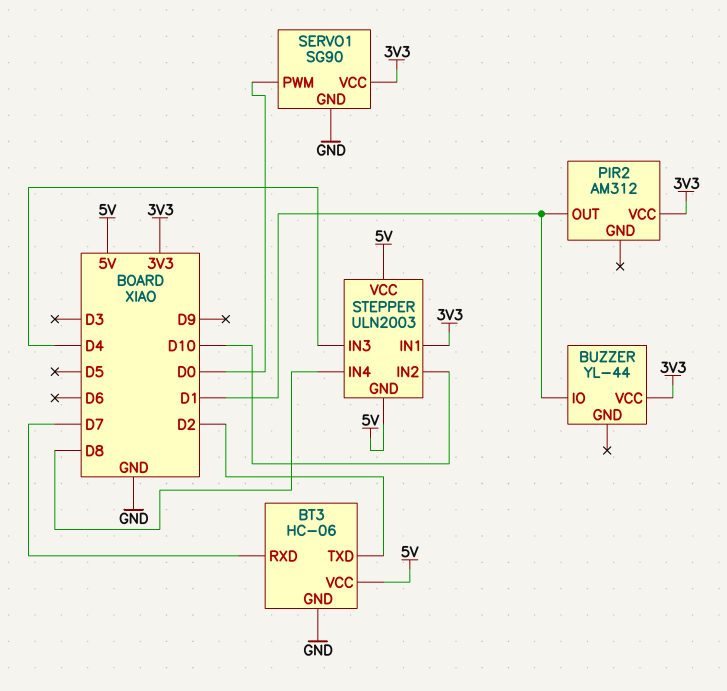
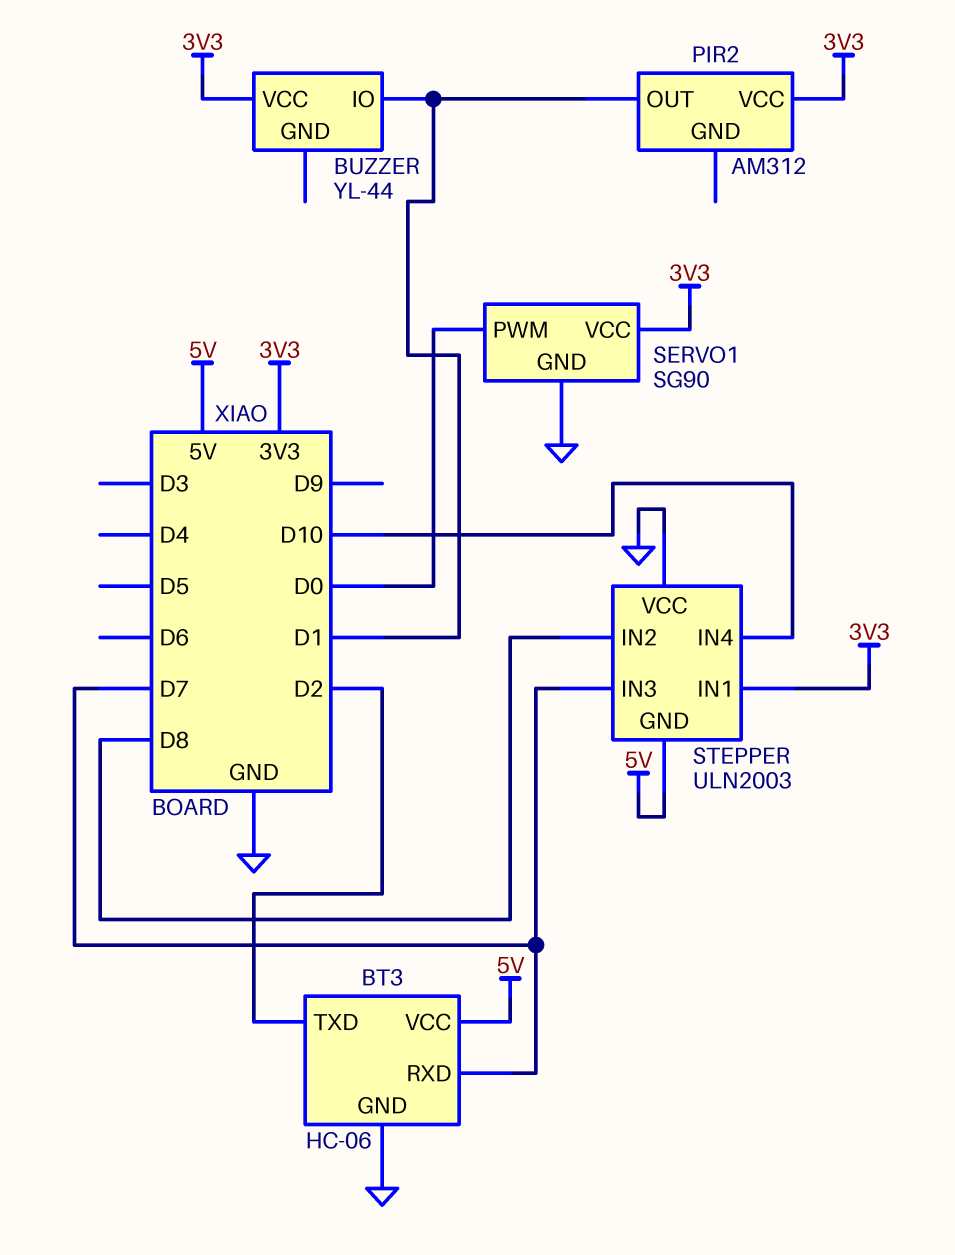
STEPPER pin IN2: D10 -> D8
STEPPER pin IN3: D4 -> D7
STEPPER pin IN4: D8 -> D10
STEPPER pin VCC: 5V -> GND

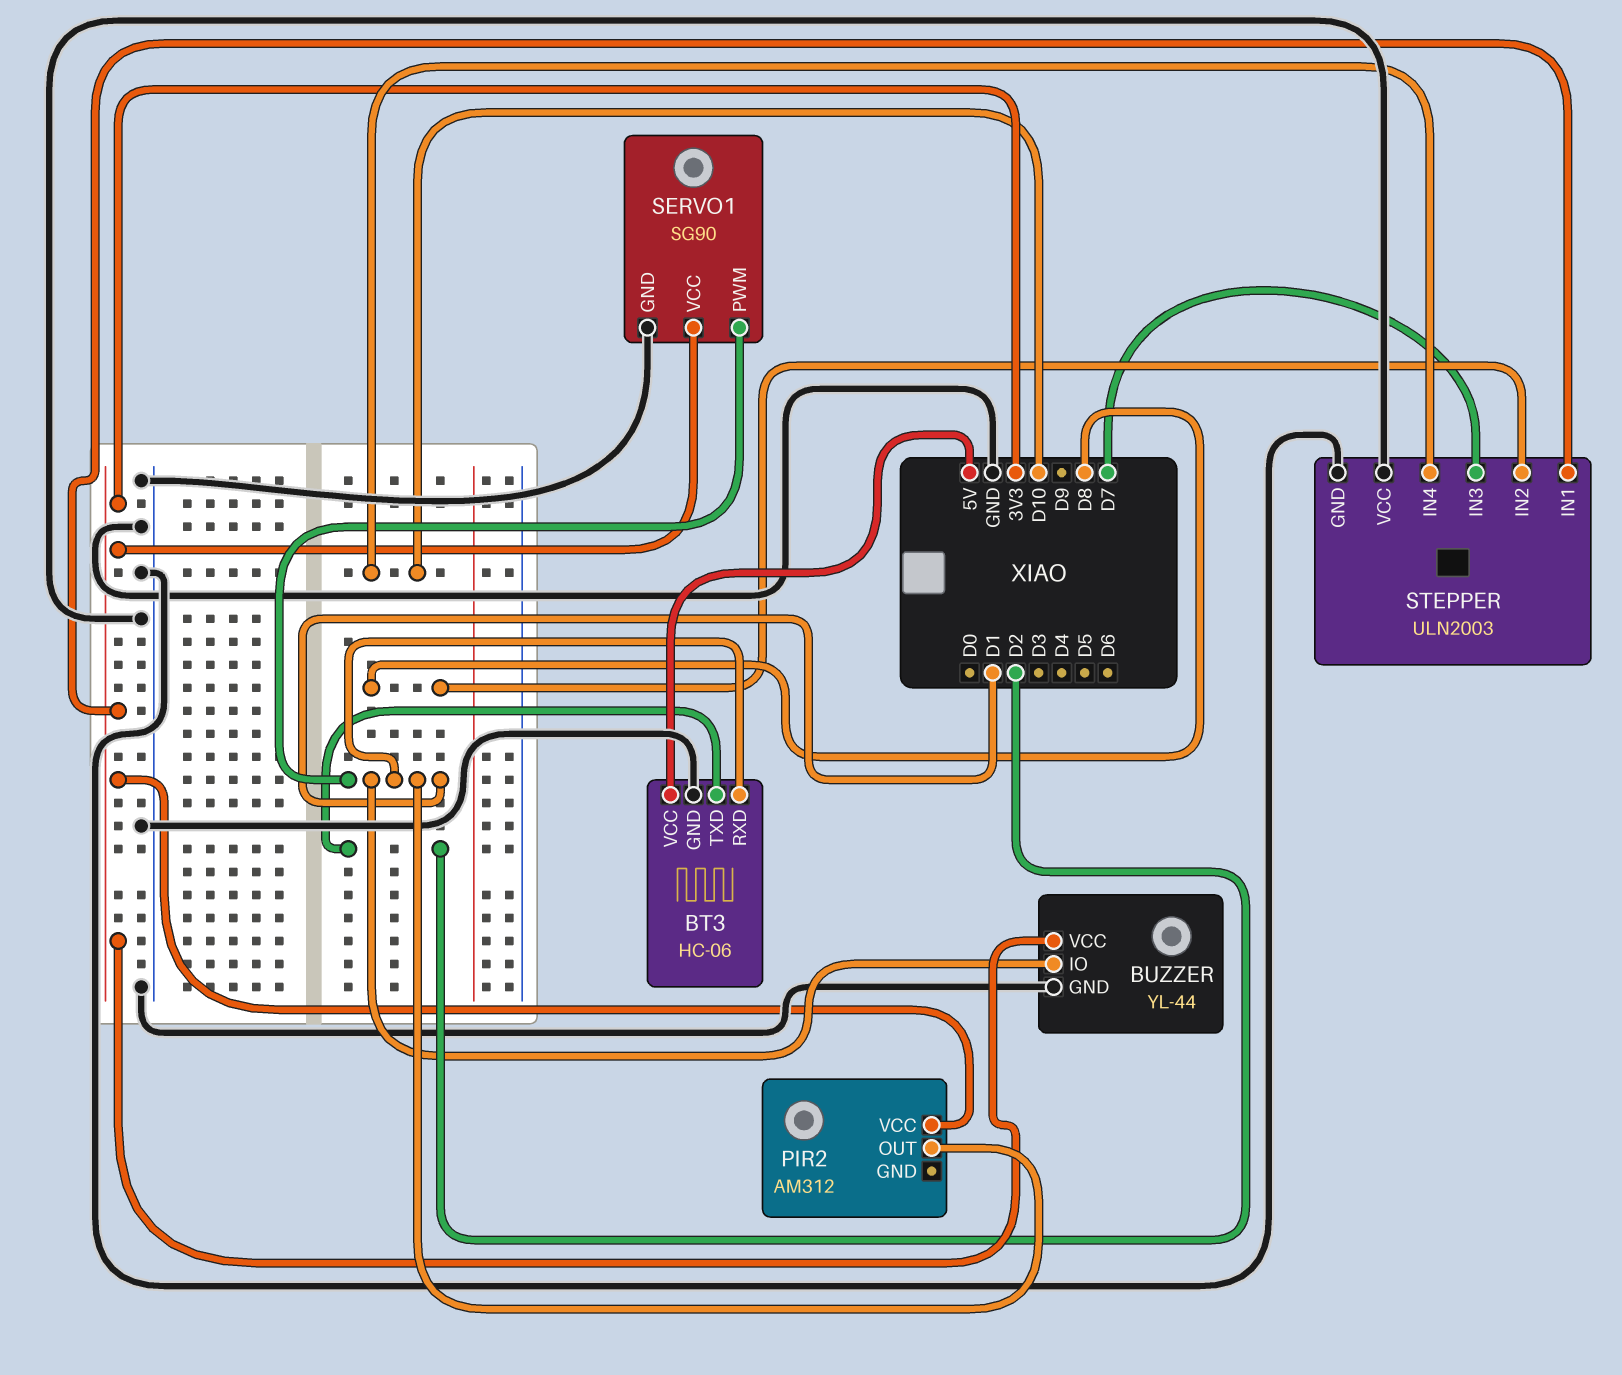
BT3 pin RXD: D7 -> D1
BUZZER pin GND: none -> GND
SERVO1 pin PWM: D0 -> D1
STEPPER pin GND: 5V -> GND

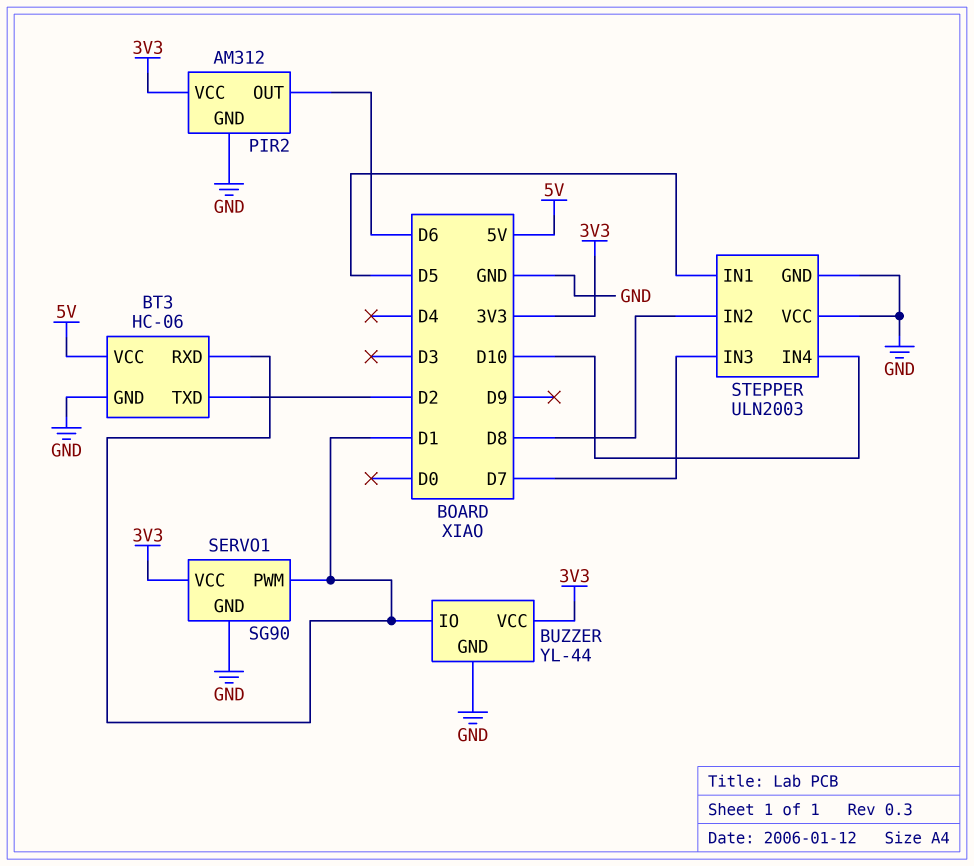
PIR2 pin GND: none -> GND
PIR2 pin OUT: D1 -> D6
STEPPER pin IN1: 3V3 -> D5

